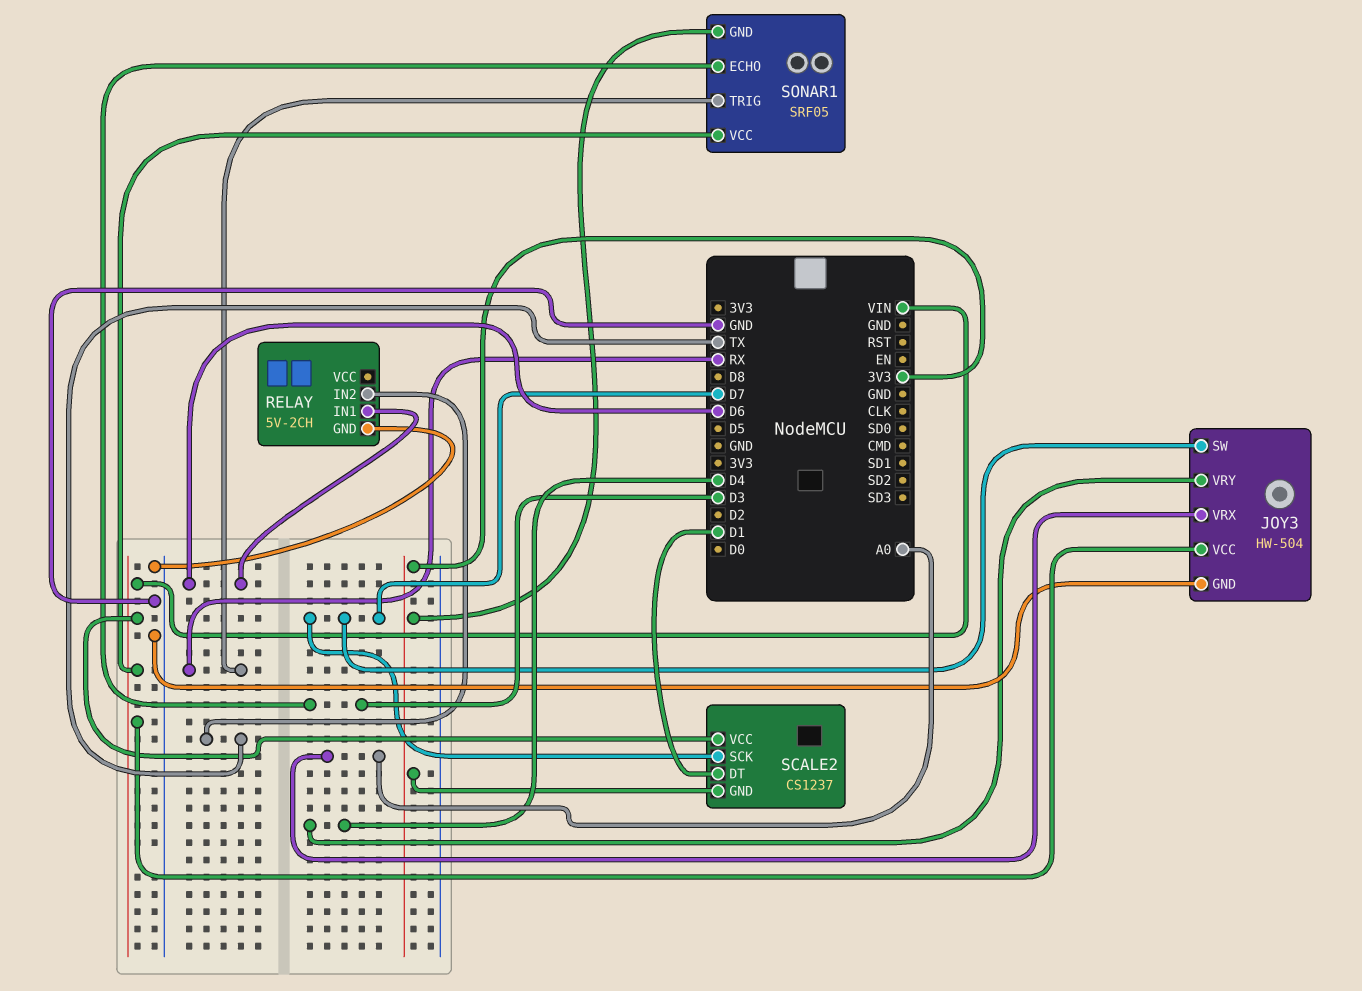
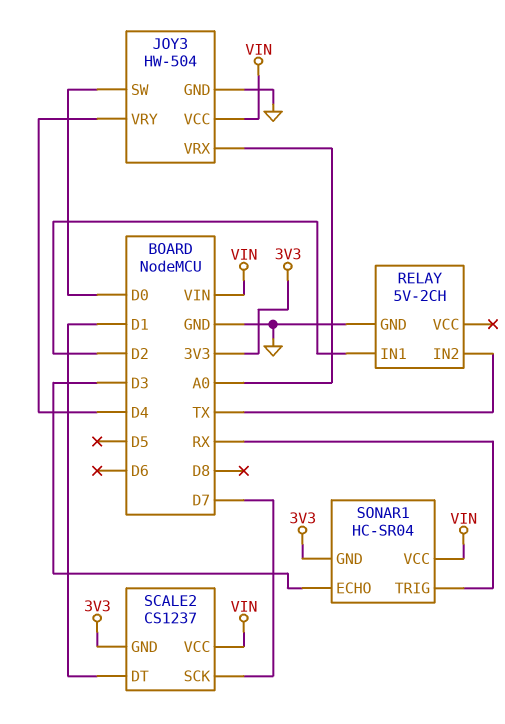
JOY3 pin SW: D7 -> D0
RELAY pin IN1: D6 -> D2
SONAR1: SRF05 -> HC-SR04

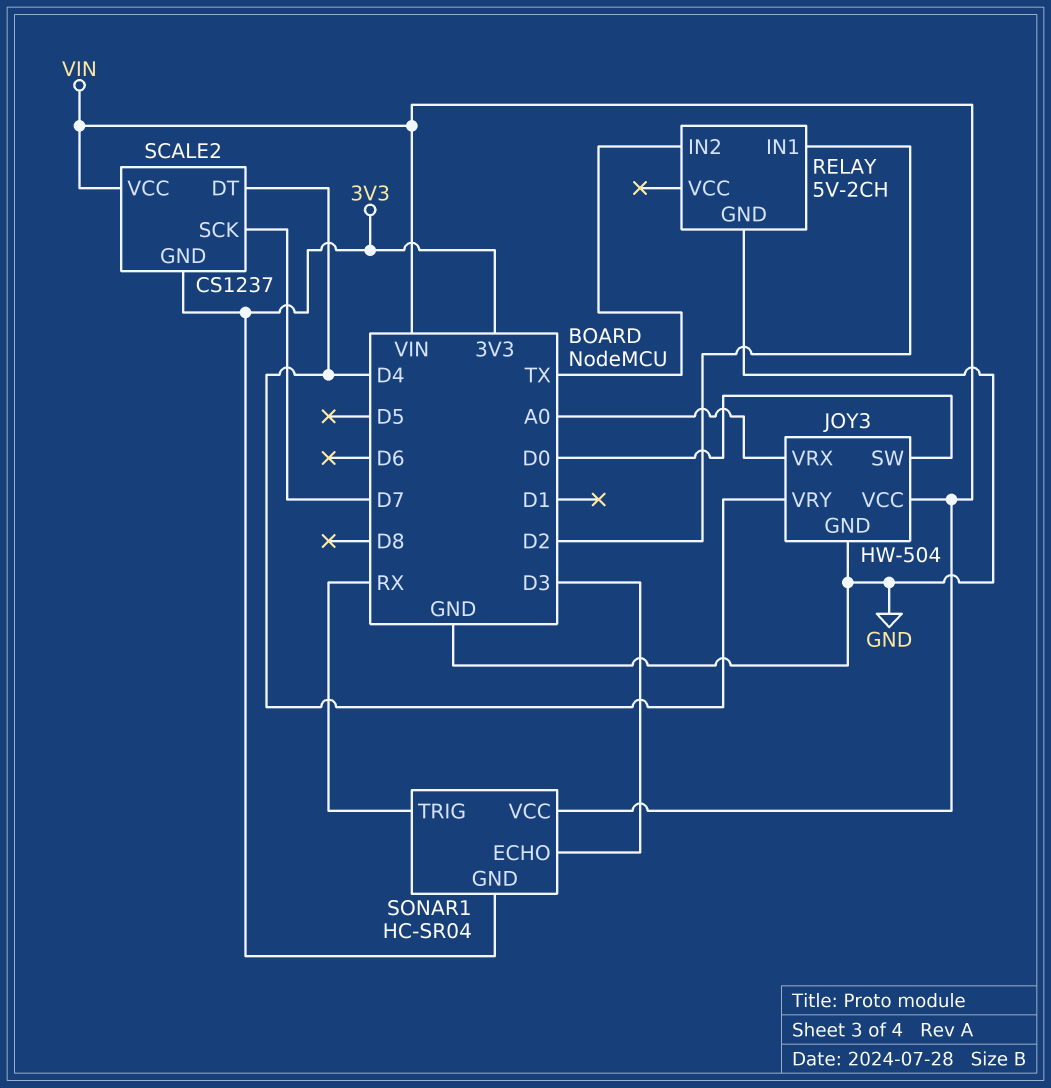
SCALE2 pin DT: D1 -> D4

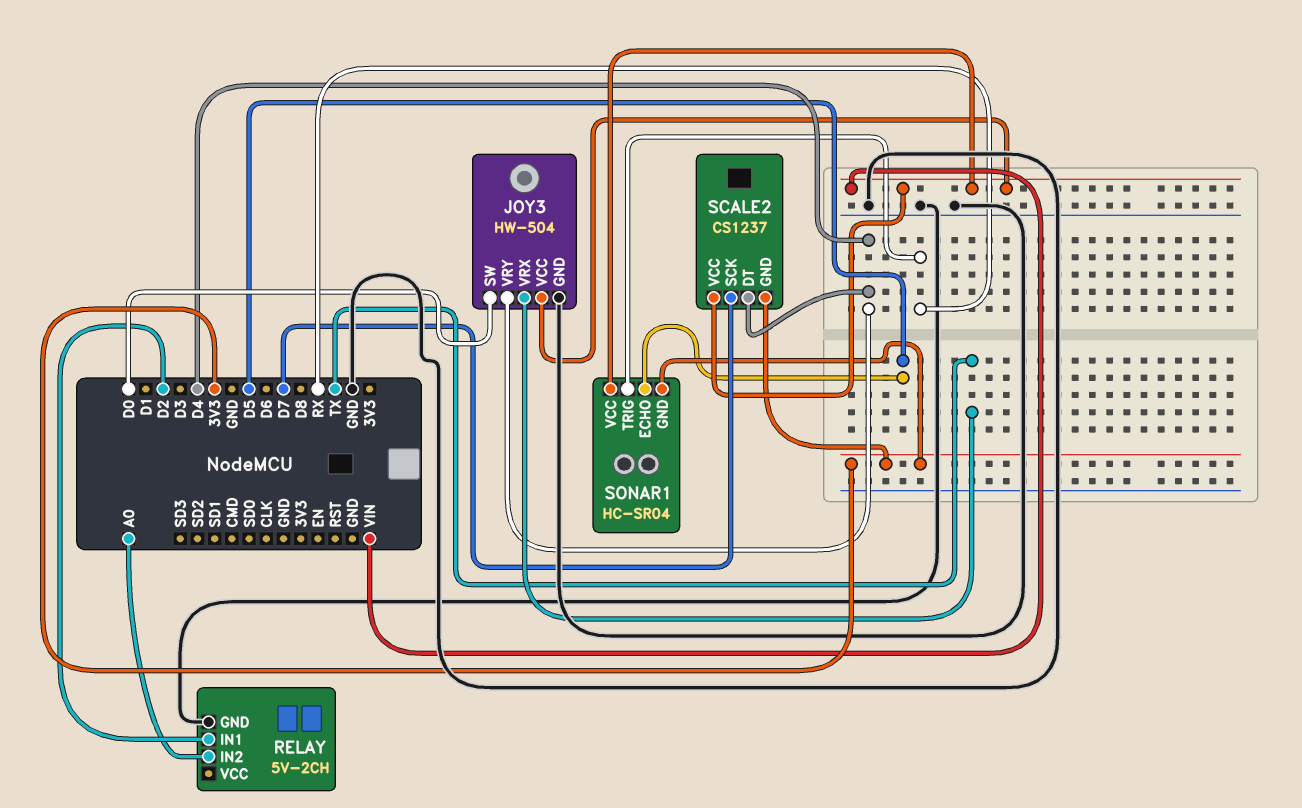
JOY3 pin VRX: A0 -> TX
RELAY pin IN2: TX -> A0
SONAR1 pin ECHO: D3 -> D5

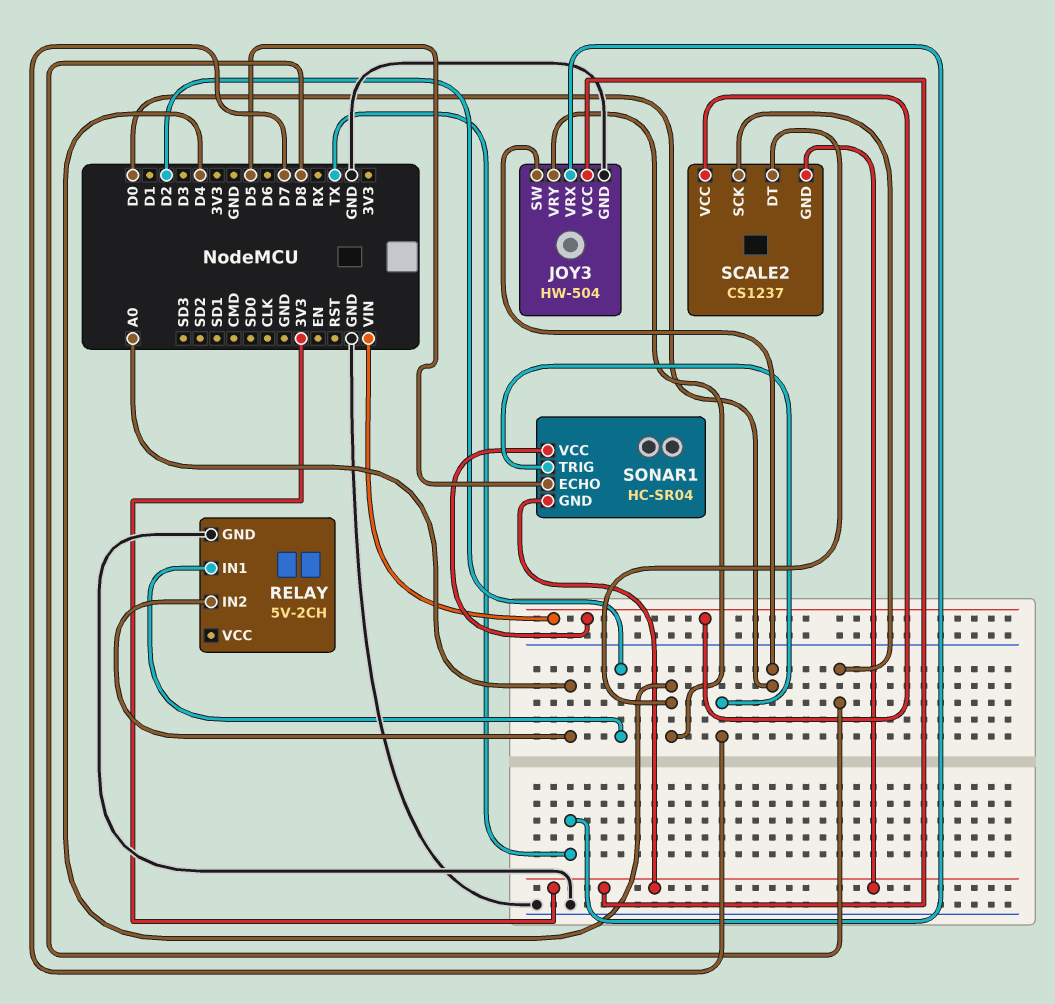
JOY3 pin VCC: VIN -> 3V3
SCALE2 pin SCK: D7 -> D8
SONAR1 pin TRIG: RX -> D7

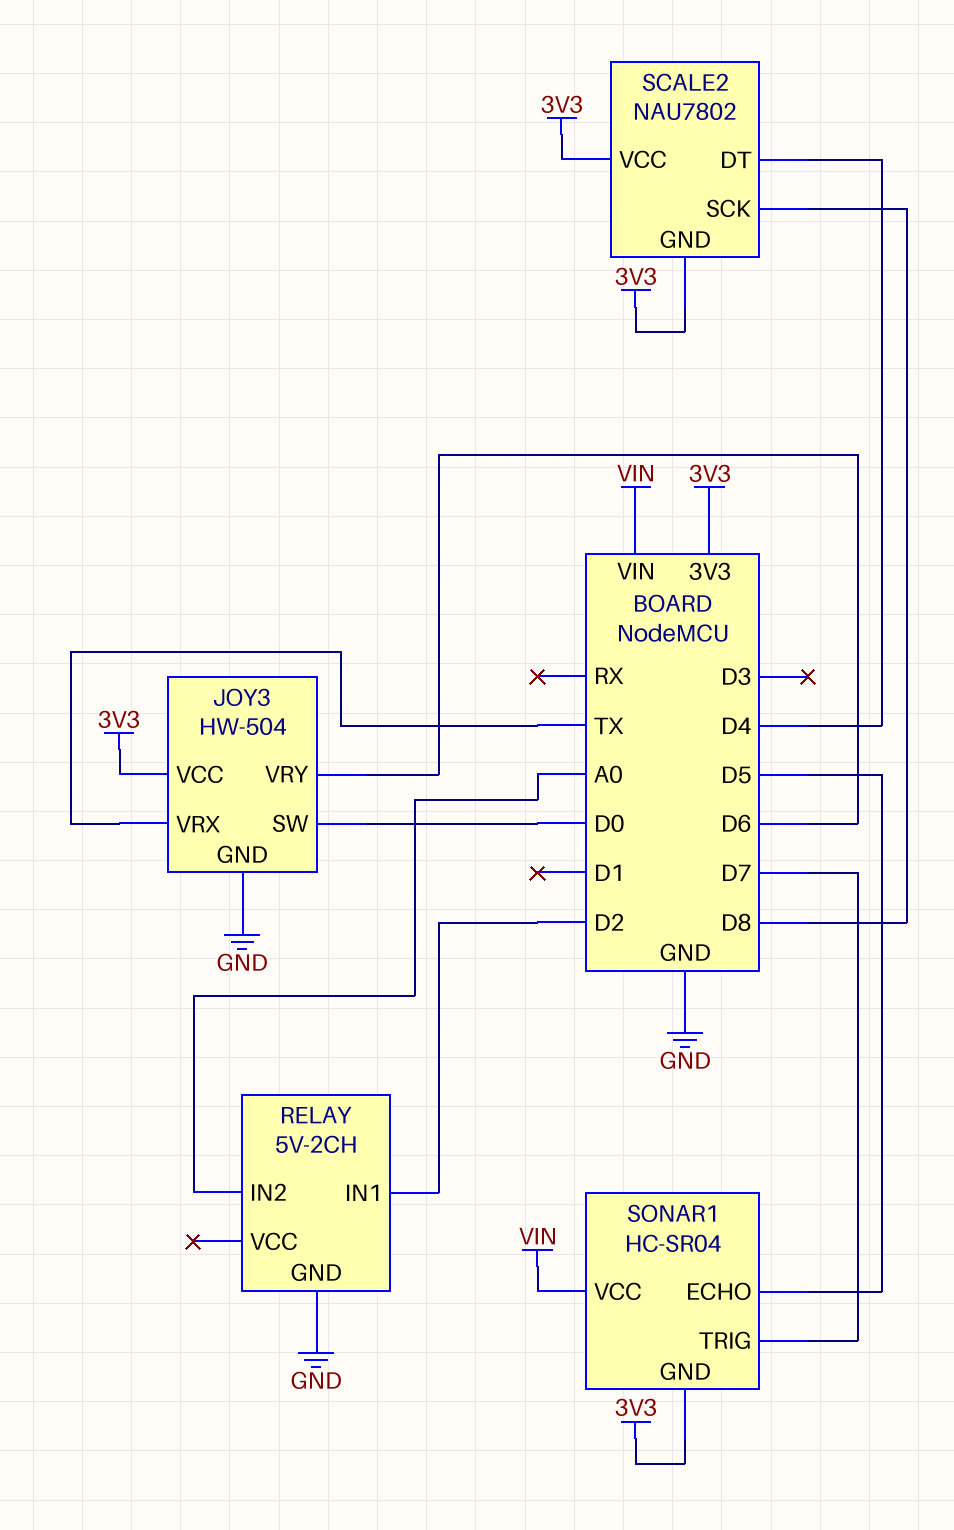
JOY3 pin VRY: D4 -> D6
SCALE2: CS1237 -> NAU7802
SCALE2 pin VCC: VIN -> 3V3

